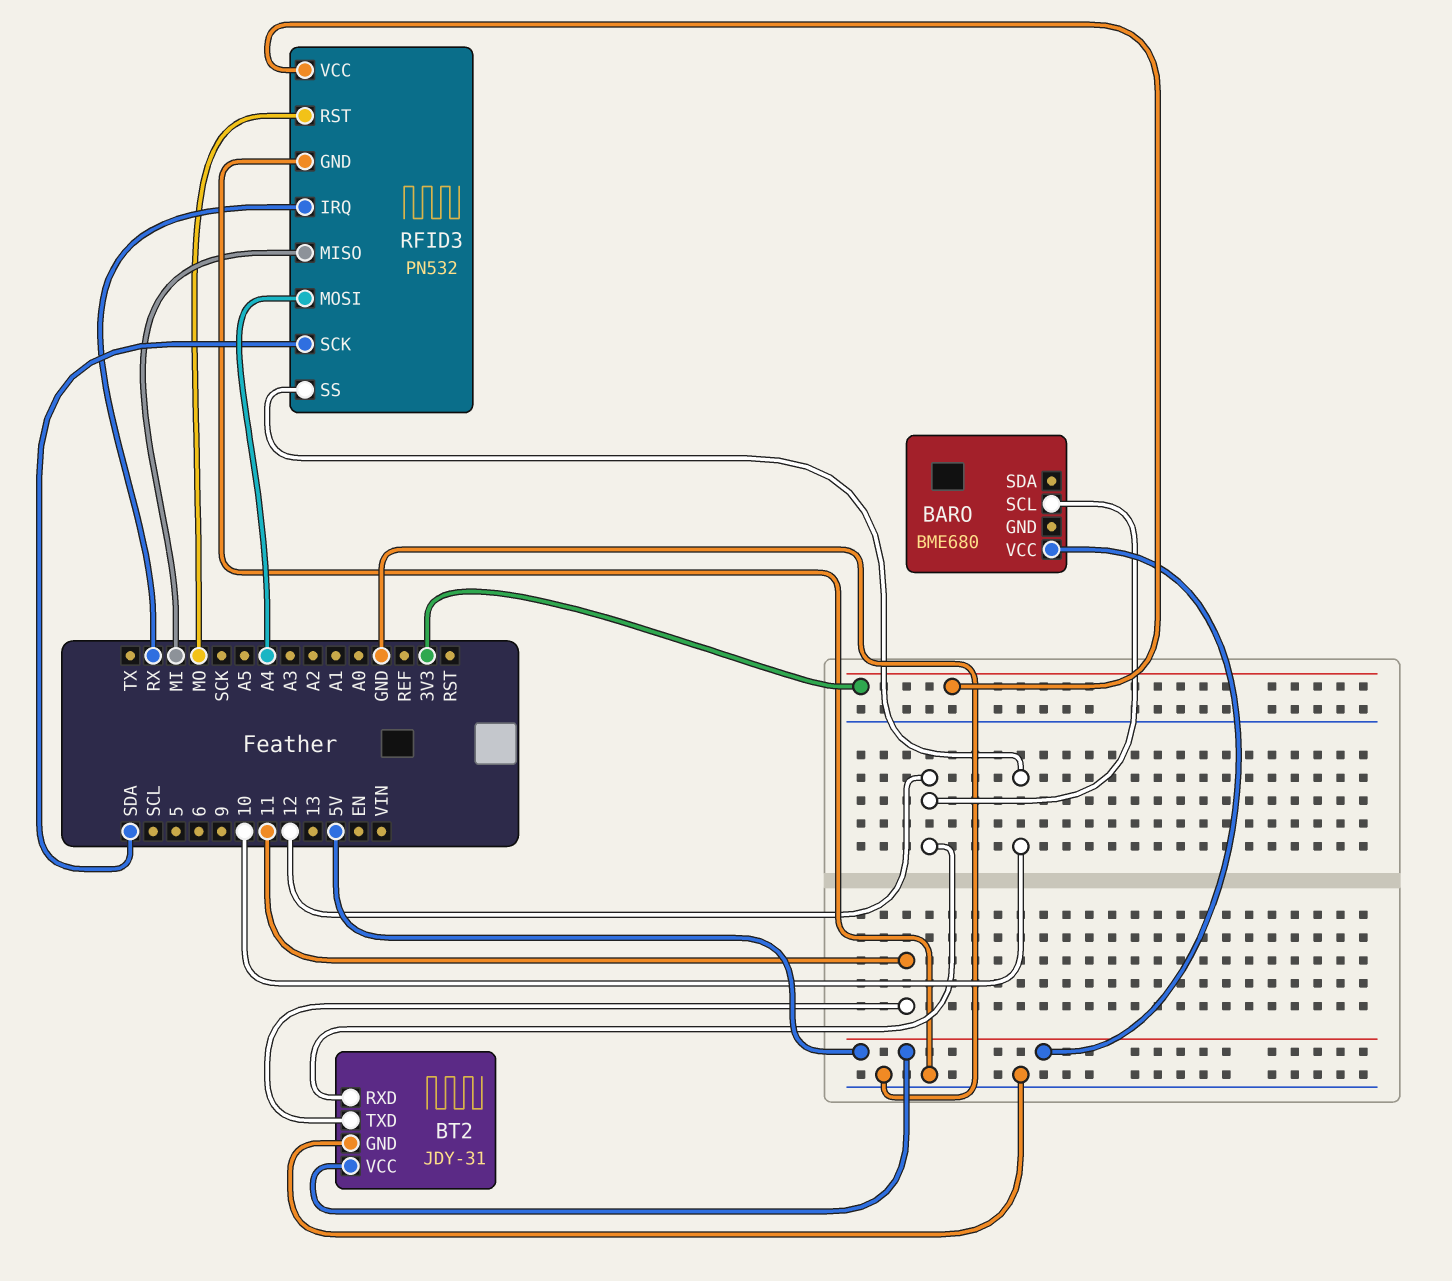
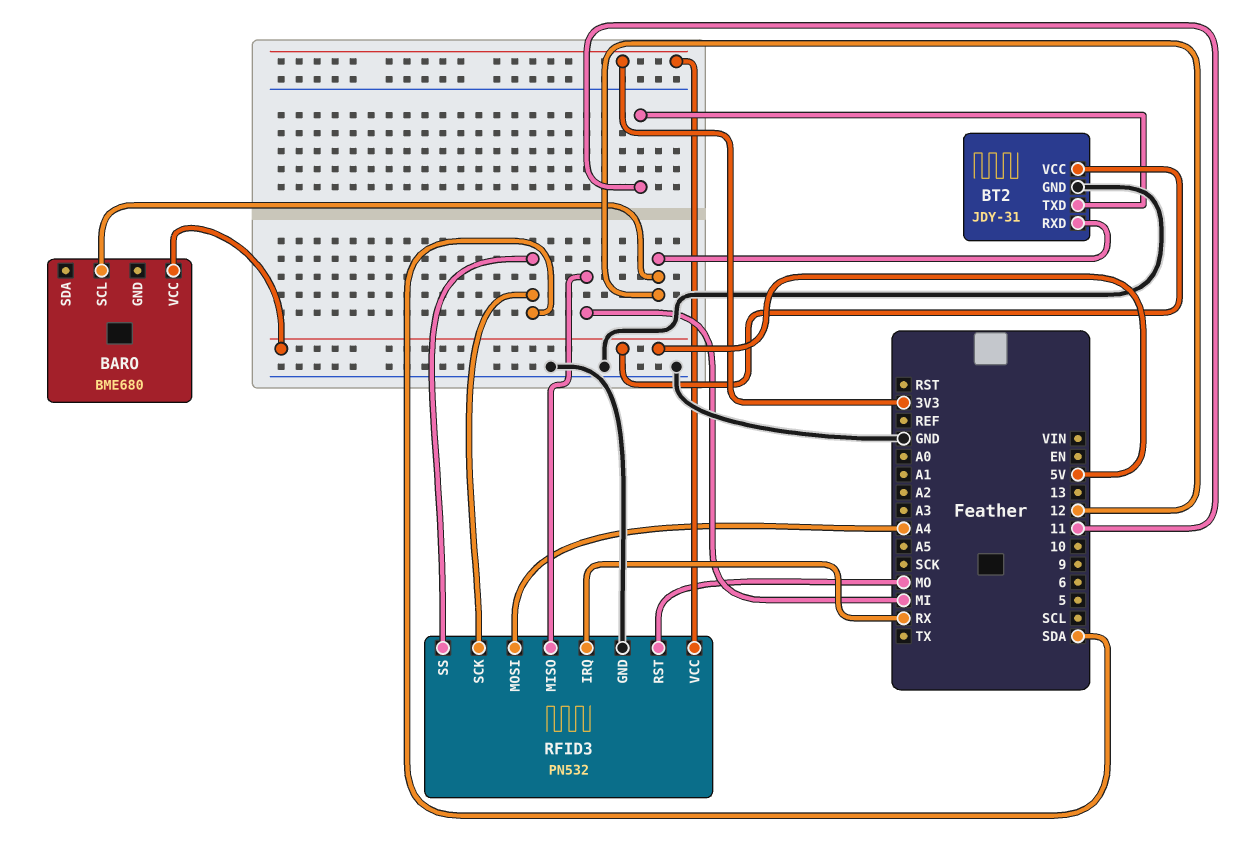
RFID3 pin SS: 10 -> SDA

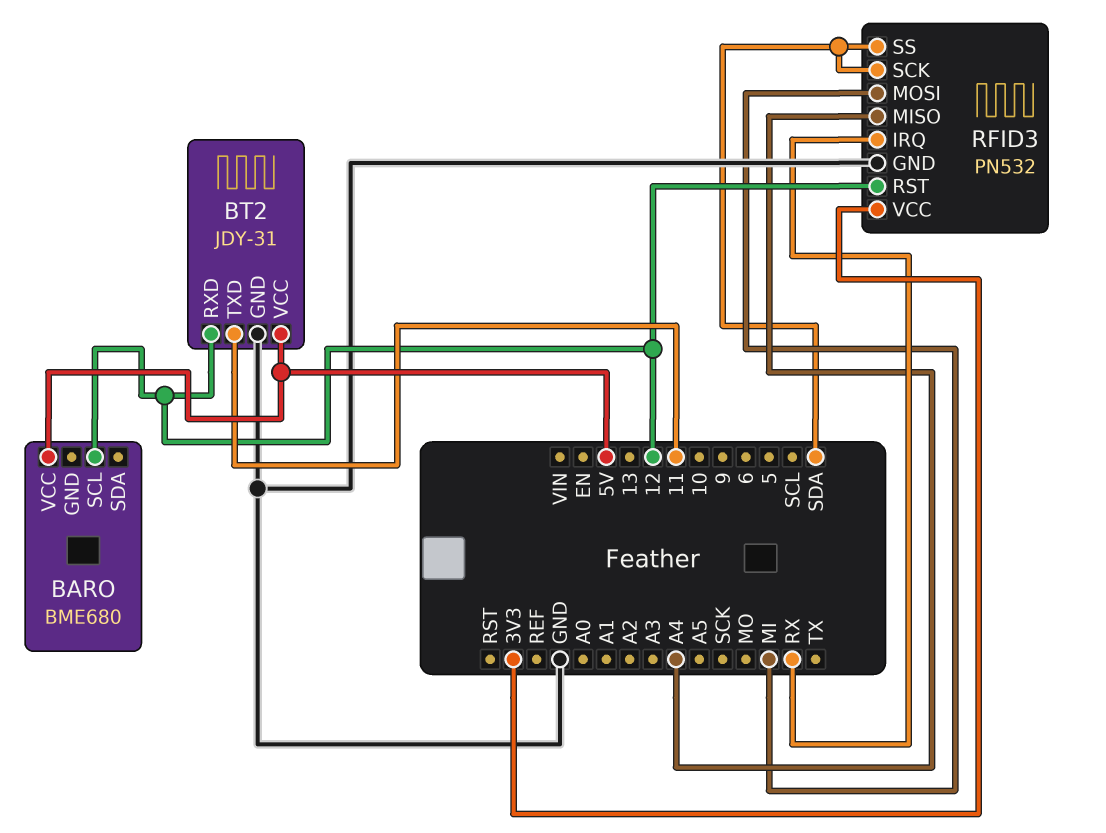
RFID3 pin MISO: MI -> A4
RFID3 pin MOSI: A4 -> MI
RFID3 pin RST: MO -> 12

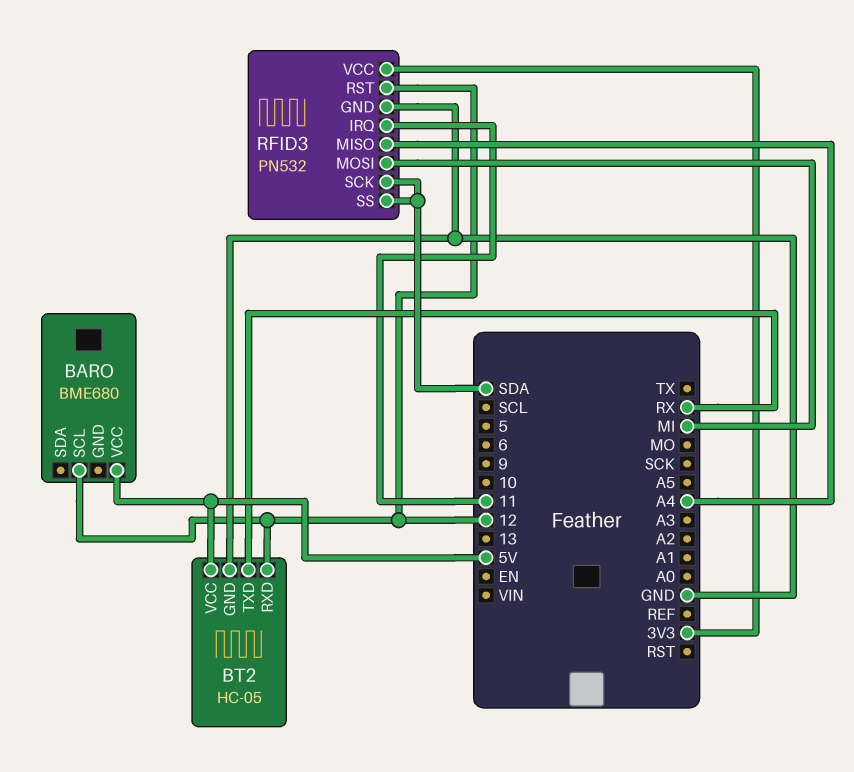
BT2: JDY-31 -> HC-05
BT2 pin TXD: 11 -> RX
RFID3 pin IRQ: RX -> 11

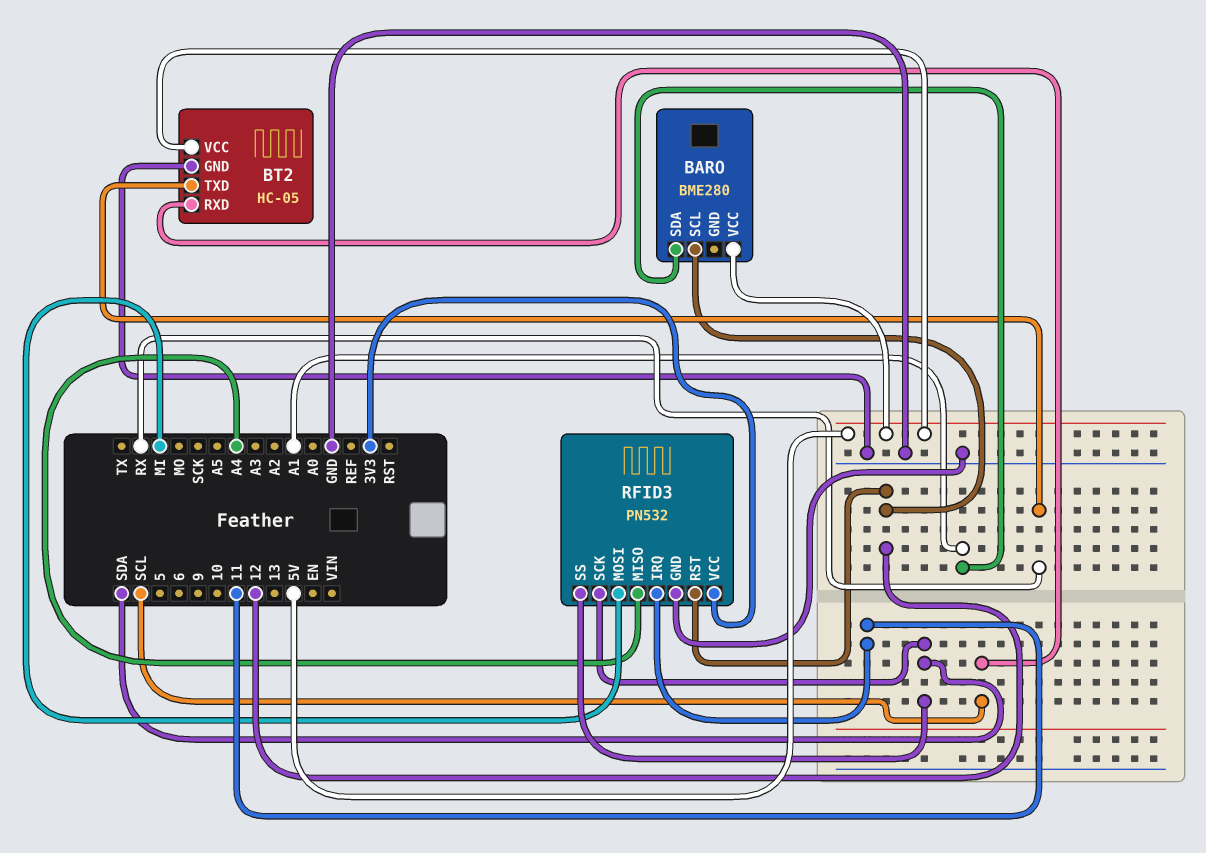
BARO: BME680 -> BME280
BARO pin SDA: none -> A1
BT2 pin RXD: 12 -> SCL

